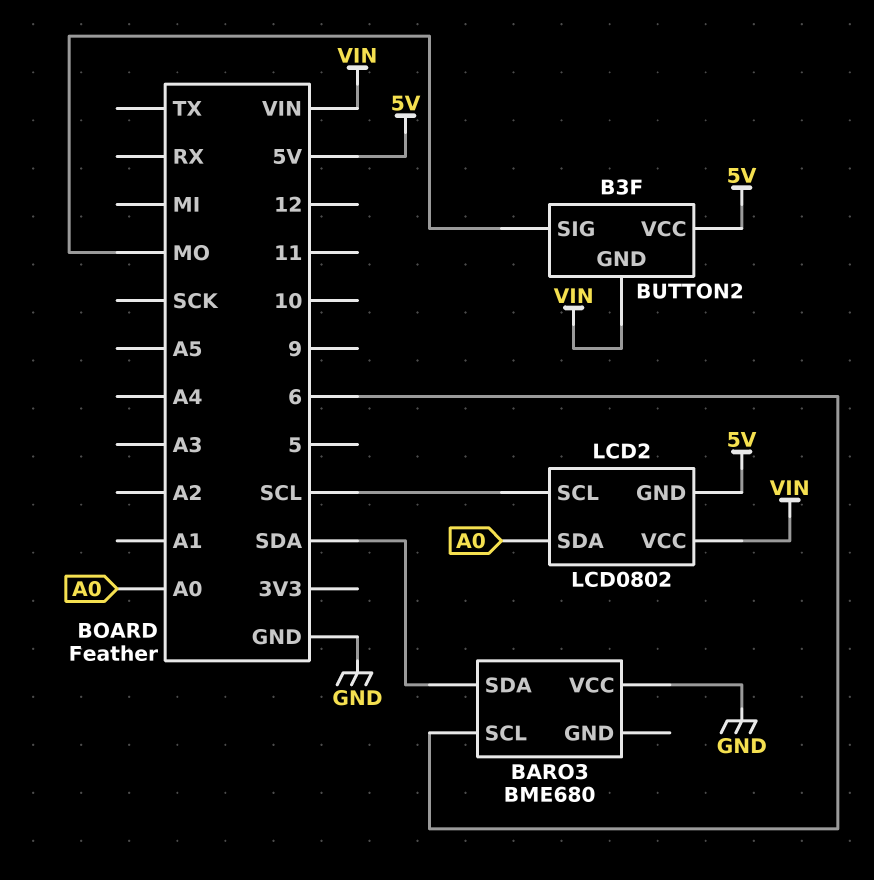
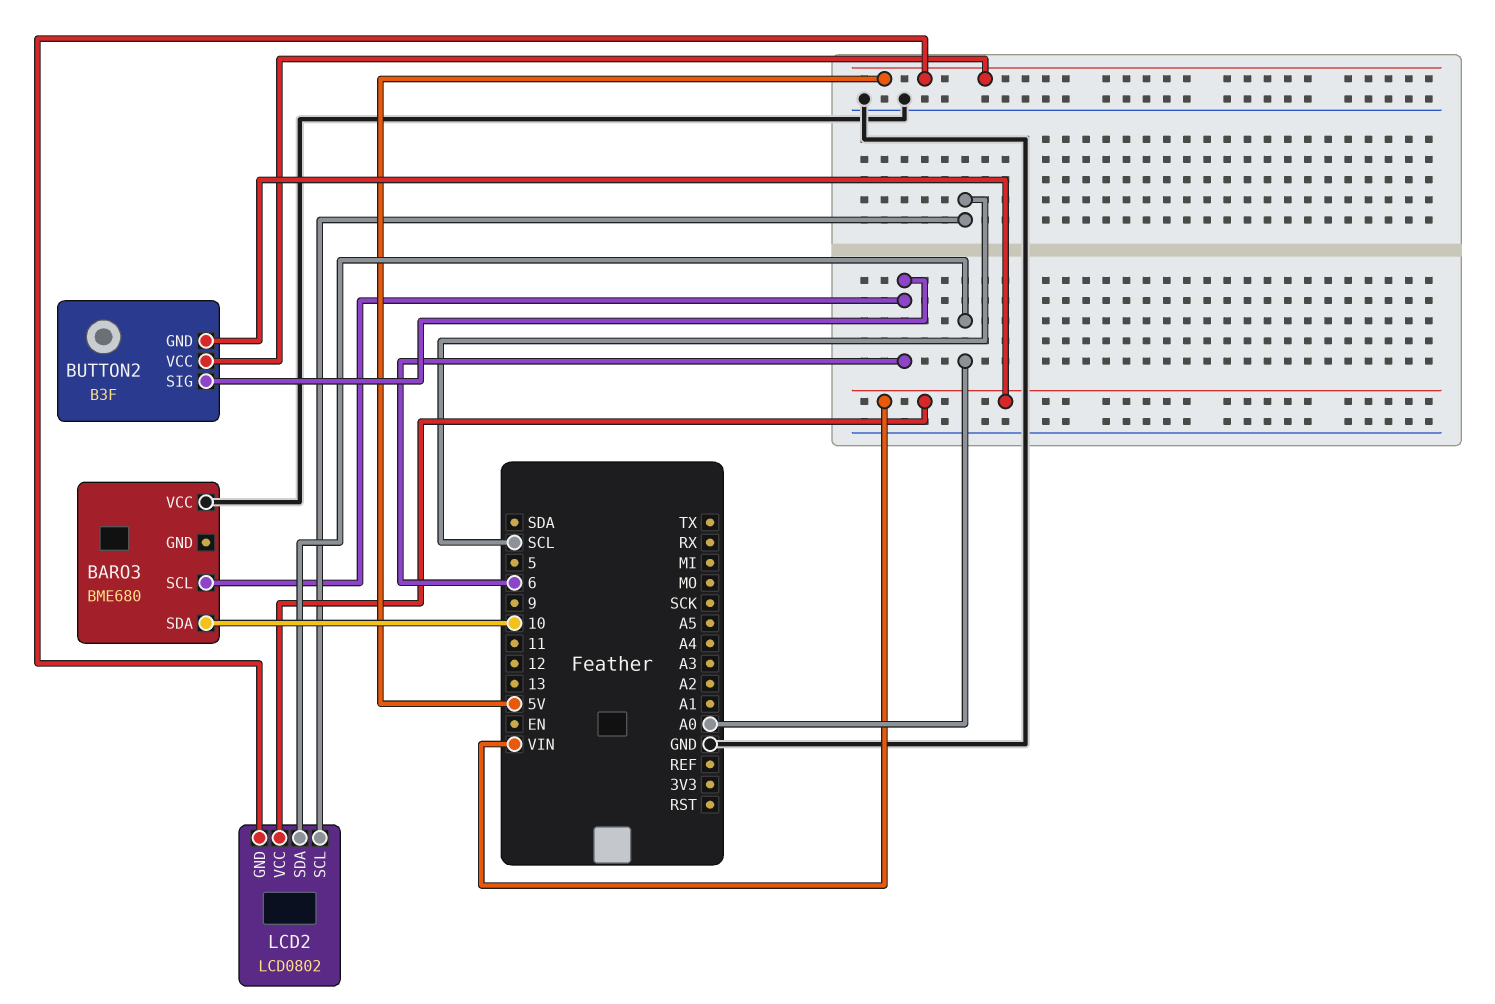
BARO3 pin SDA: SDA -> 10
BUTTON2 pin SIG: MO -> 6

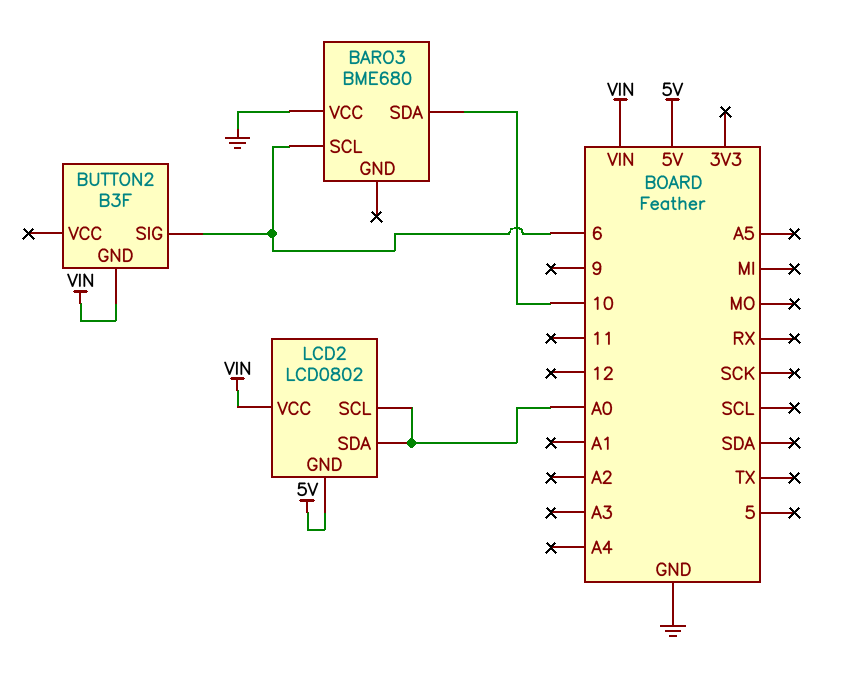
BUTTON2 pin VCC: 5V -> none
LCD2 pin SCL: SCL -> A0

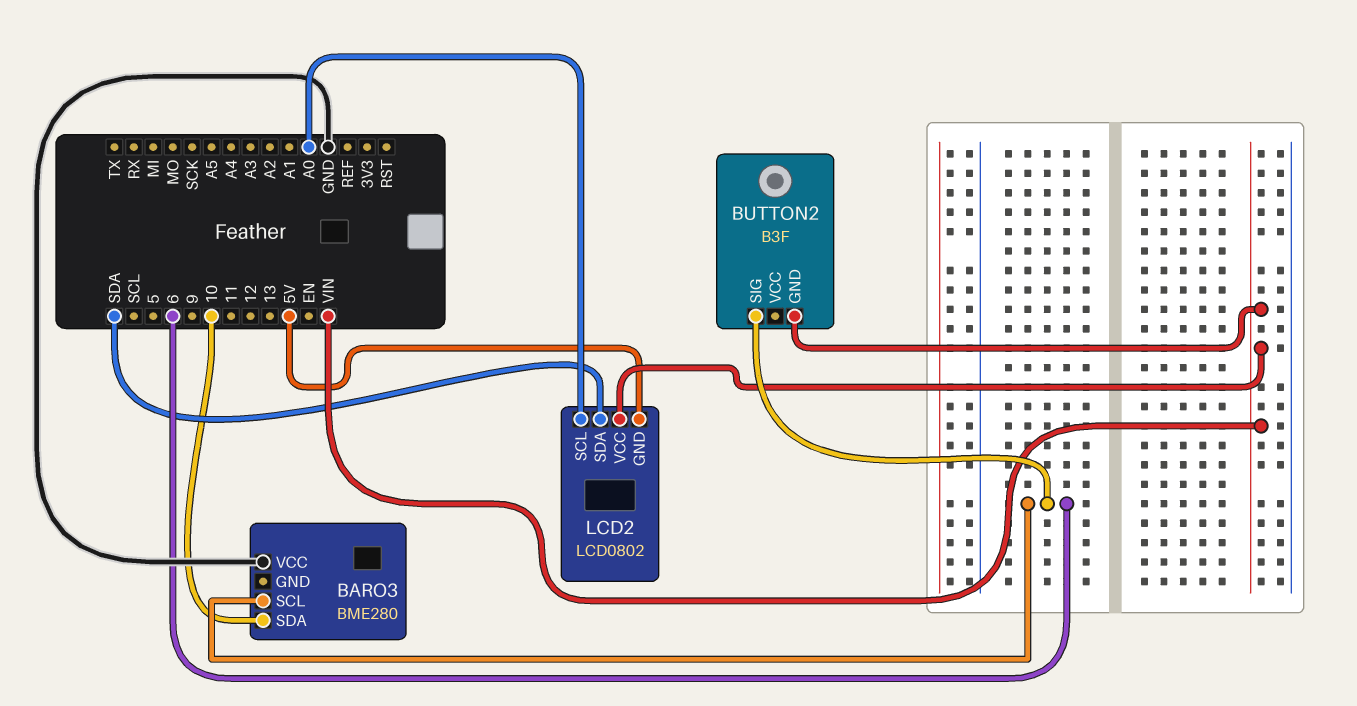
BARO3: BME680 -> BME280
LCD2 pin SDA: A0 -> SDA

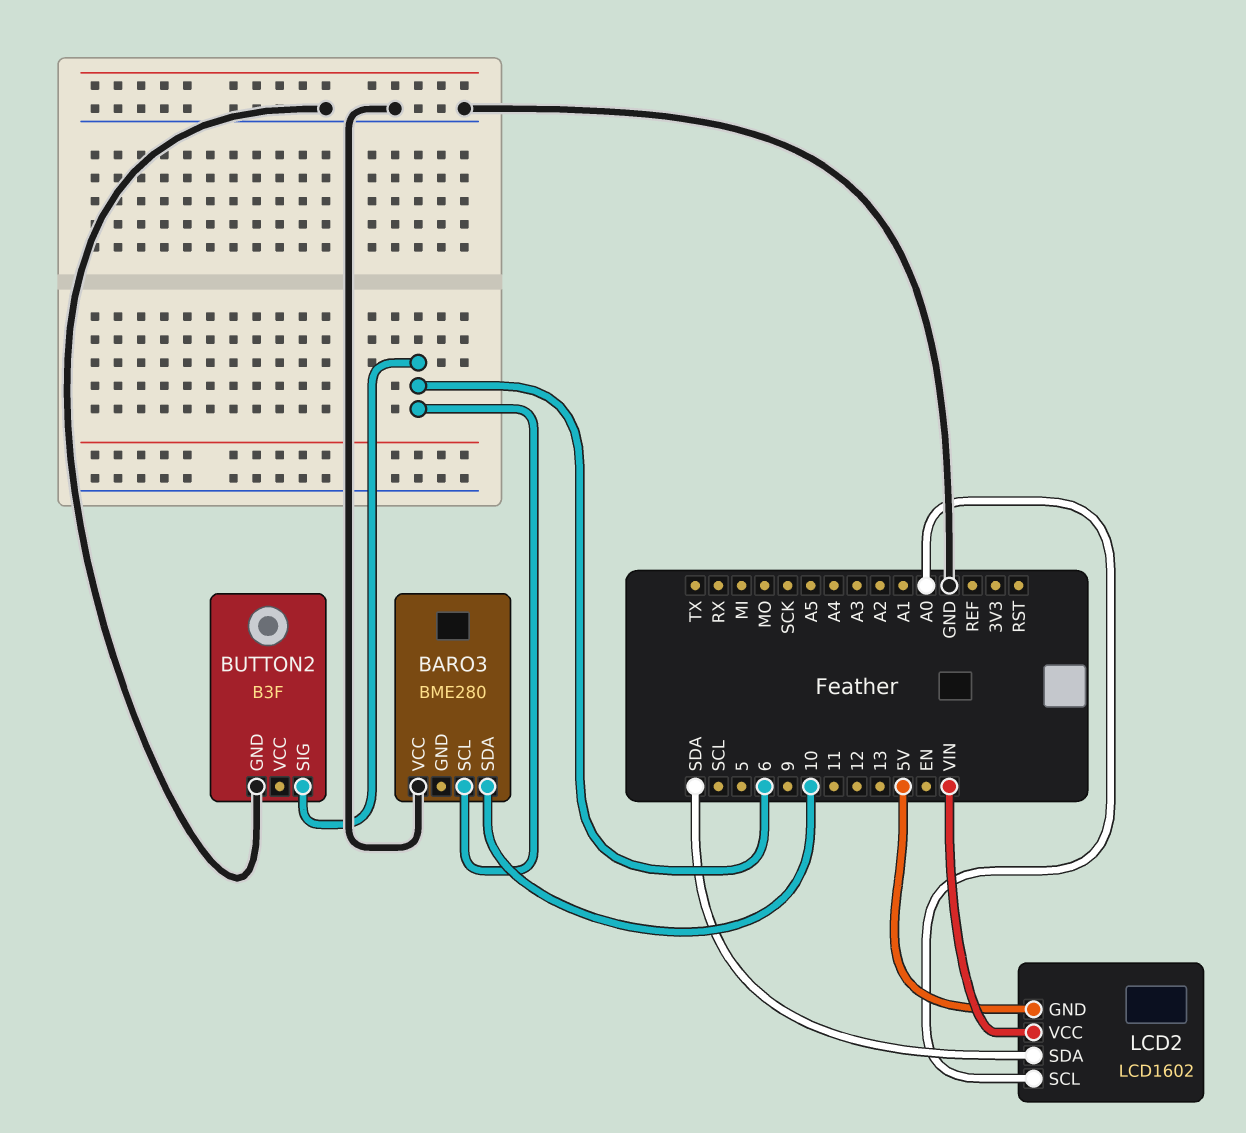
BUTTON2 pin GND: VIN -> GND
LCD2: LCD0802 -> LCD1602

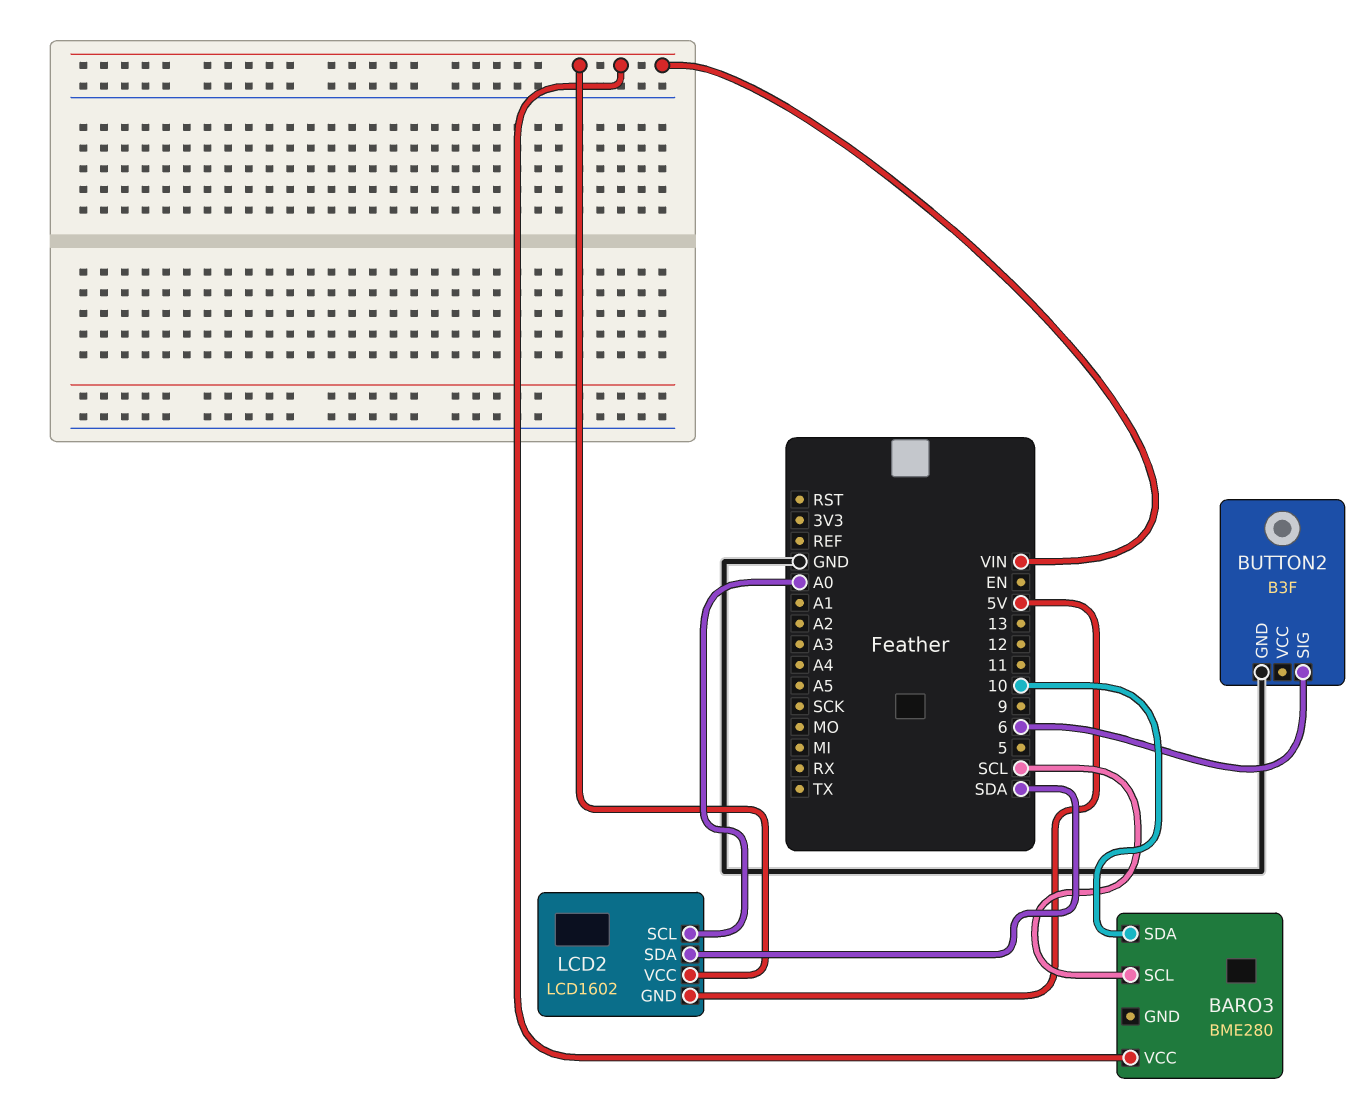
BARO3 pin SCL: 6 -> SCL
BARO3 pin VCC: GND -> VIN

